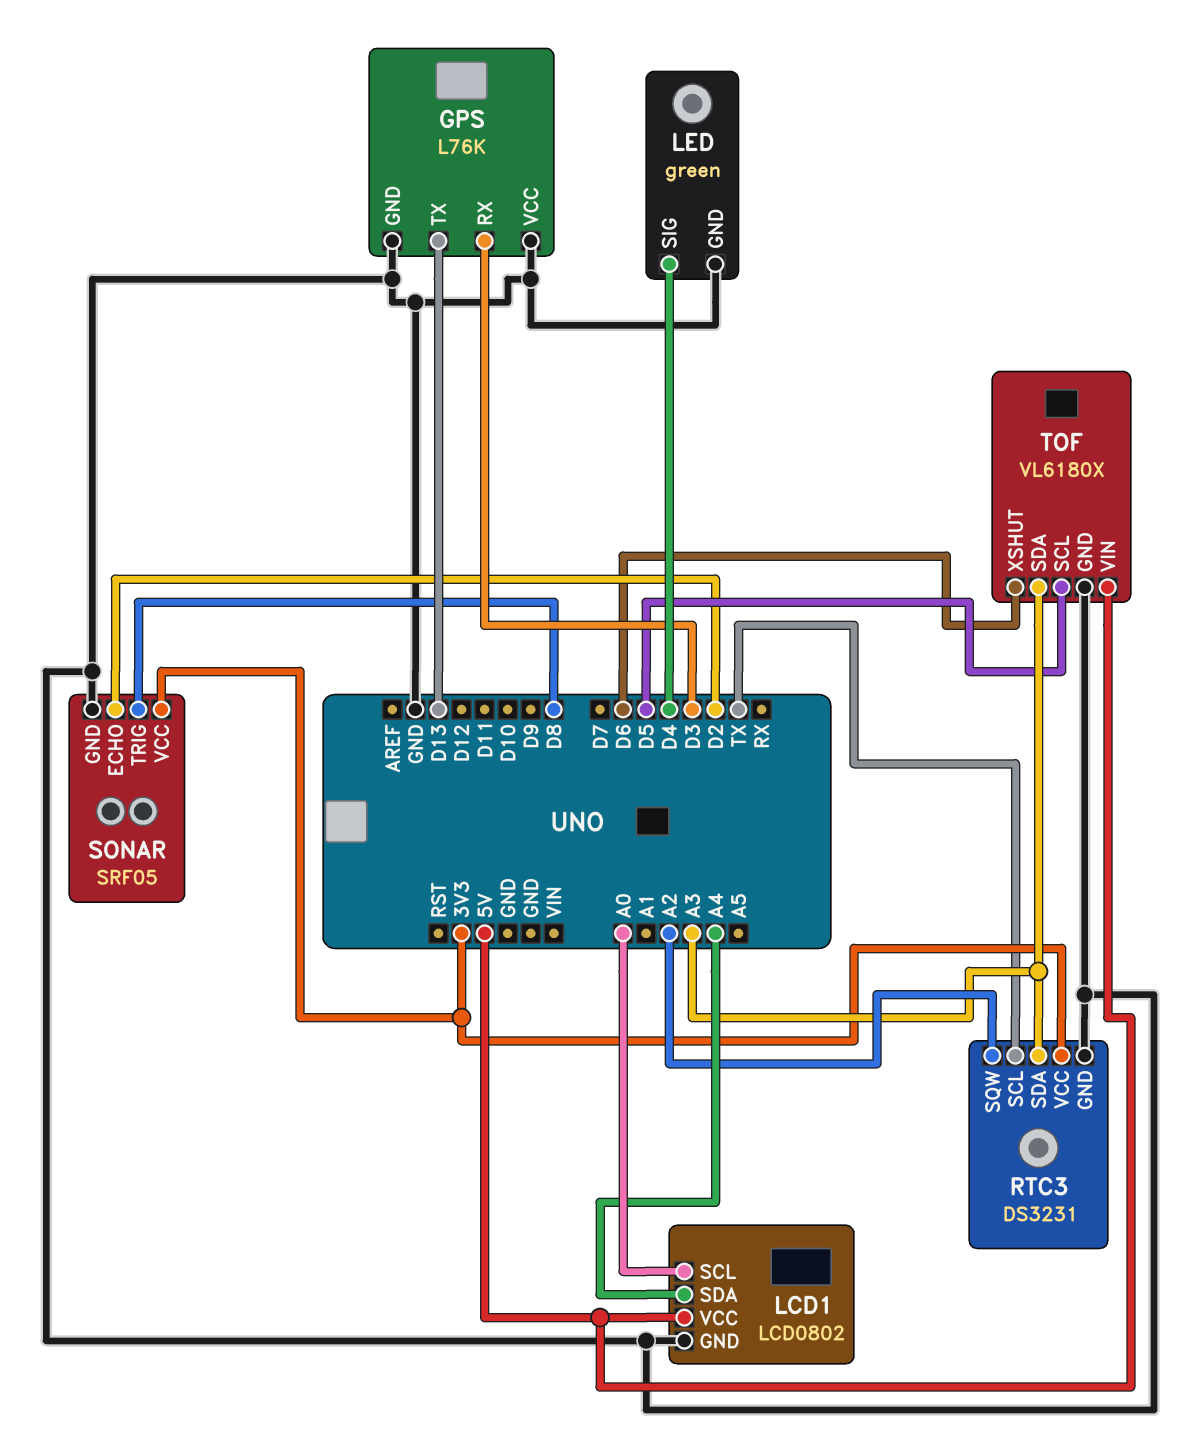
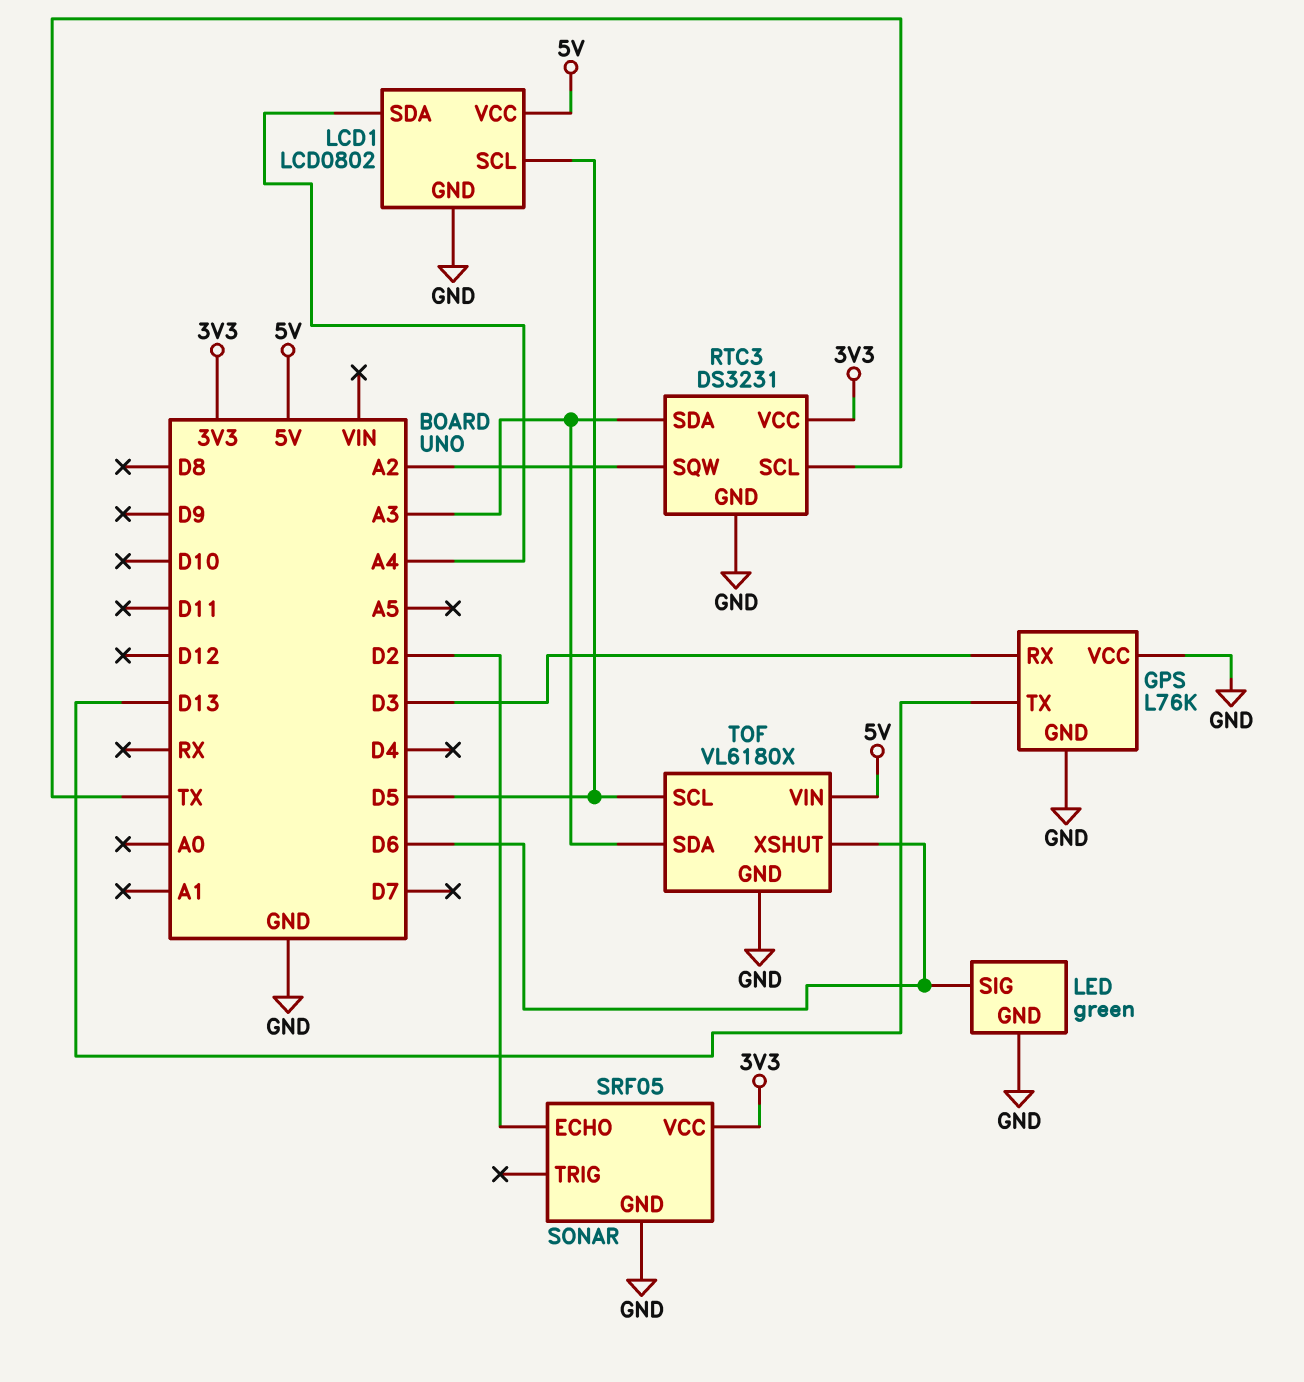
LCD1 pin SCL: A0 -> D5
LED pin SIG: D4 -> D6
SONAR pin TRIG: D8 -> none

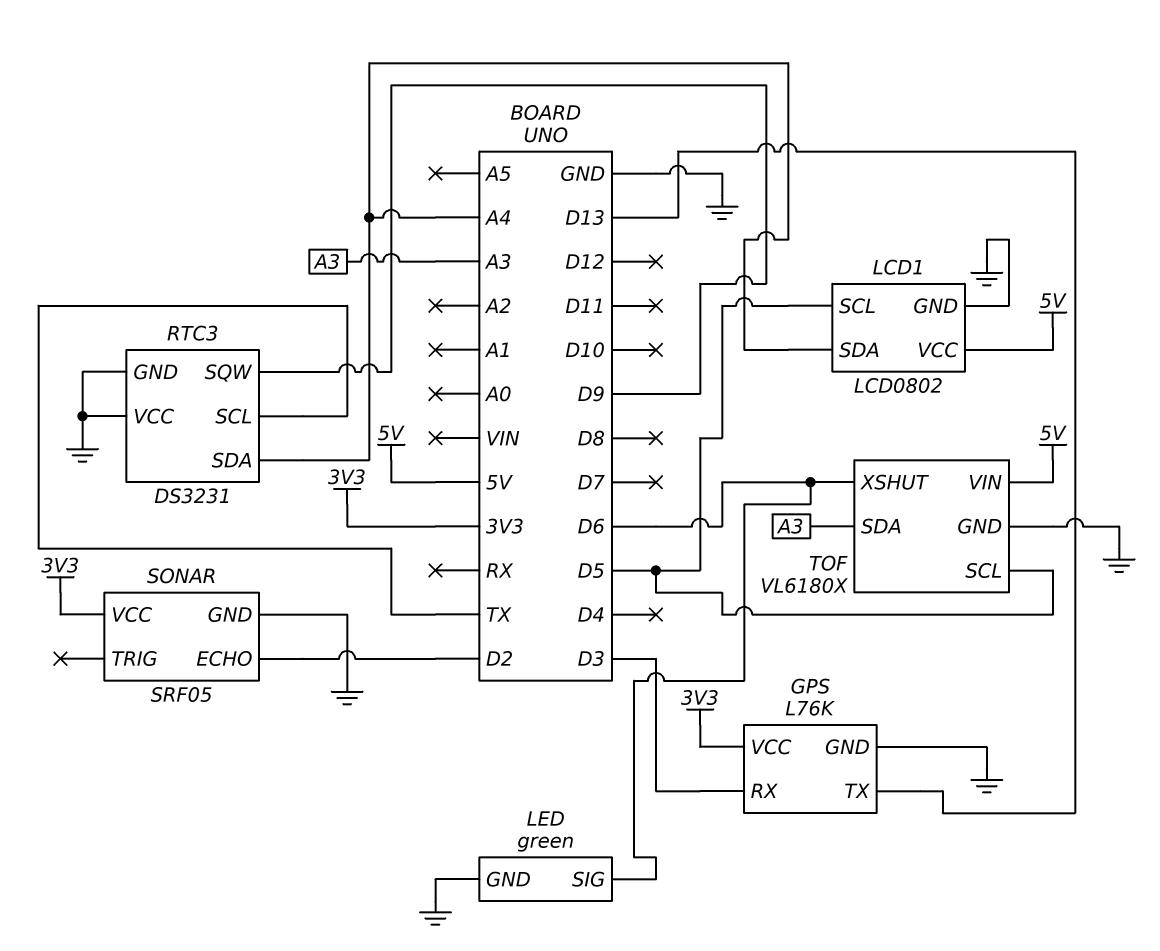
GPS pin VCC: GND -> 3V3
RTC3 pin SDA: A3 -> A4
RTC3 pin SQW: A2 -> D9
RTC3 pin VCC: 3V3 -> GND

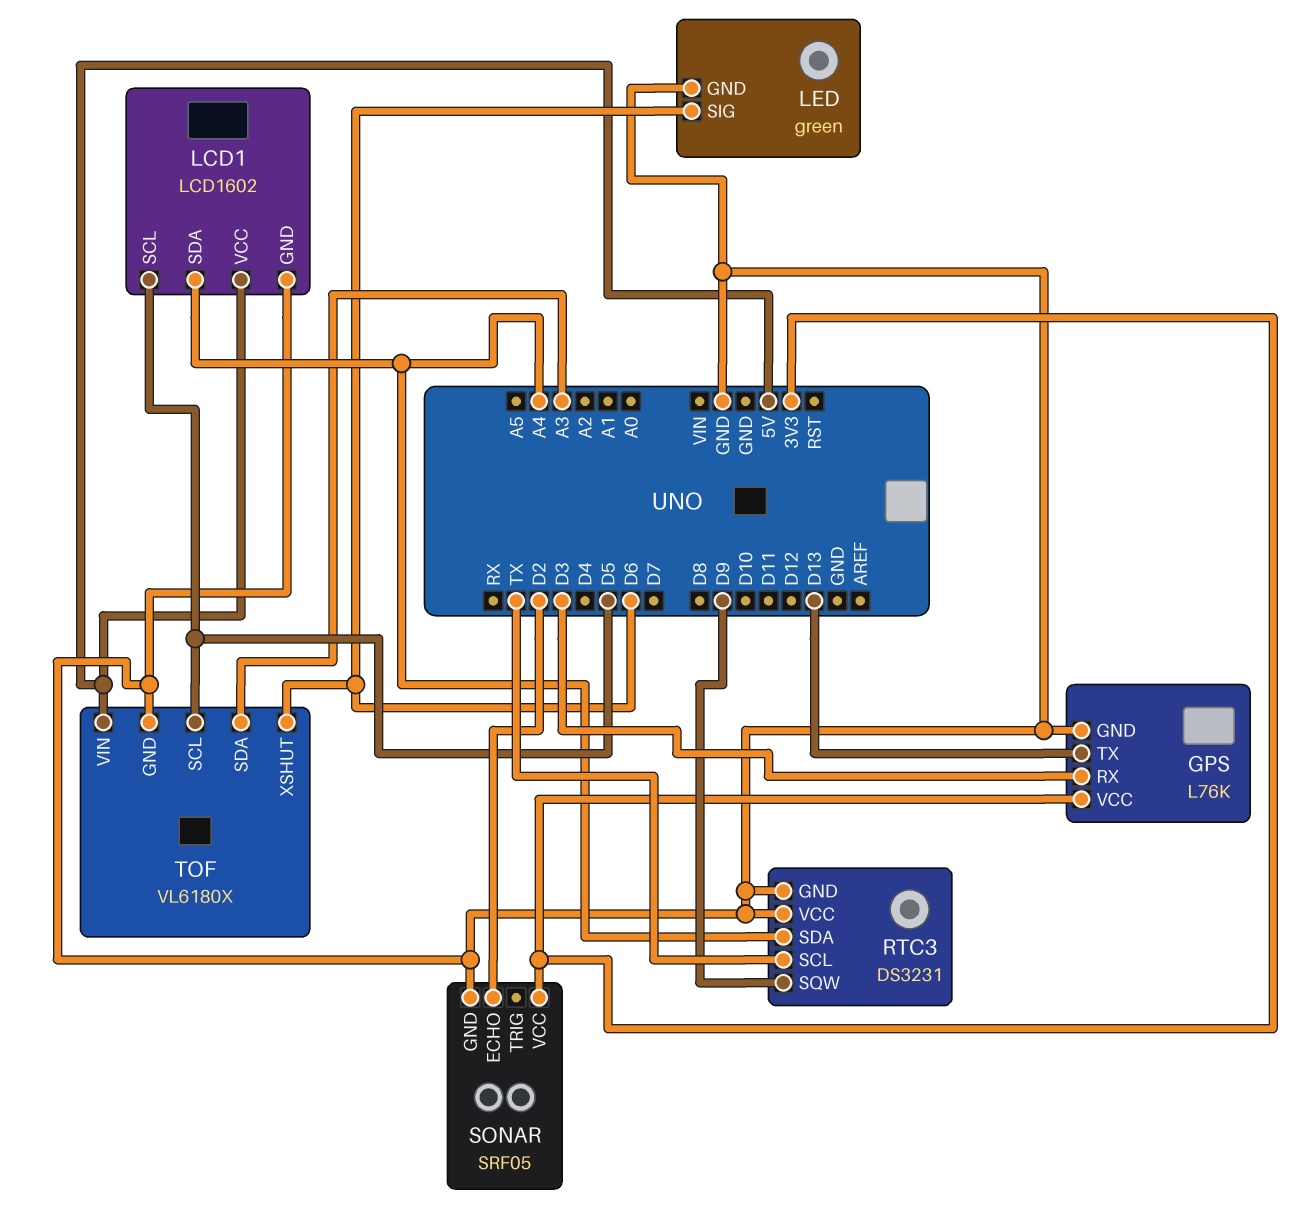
LCD1: LCD0802 -> LCD1602

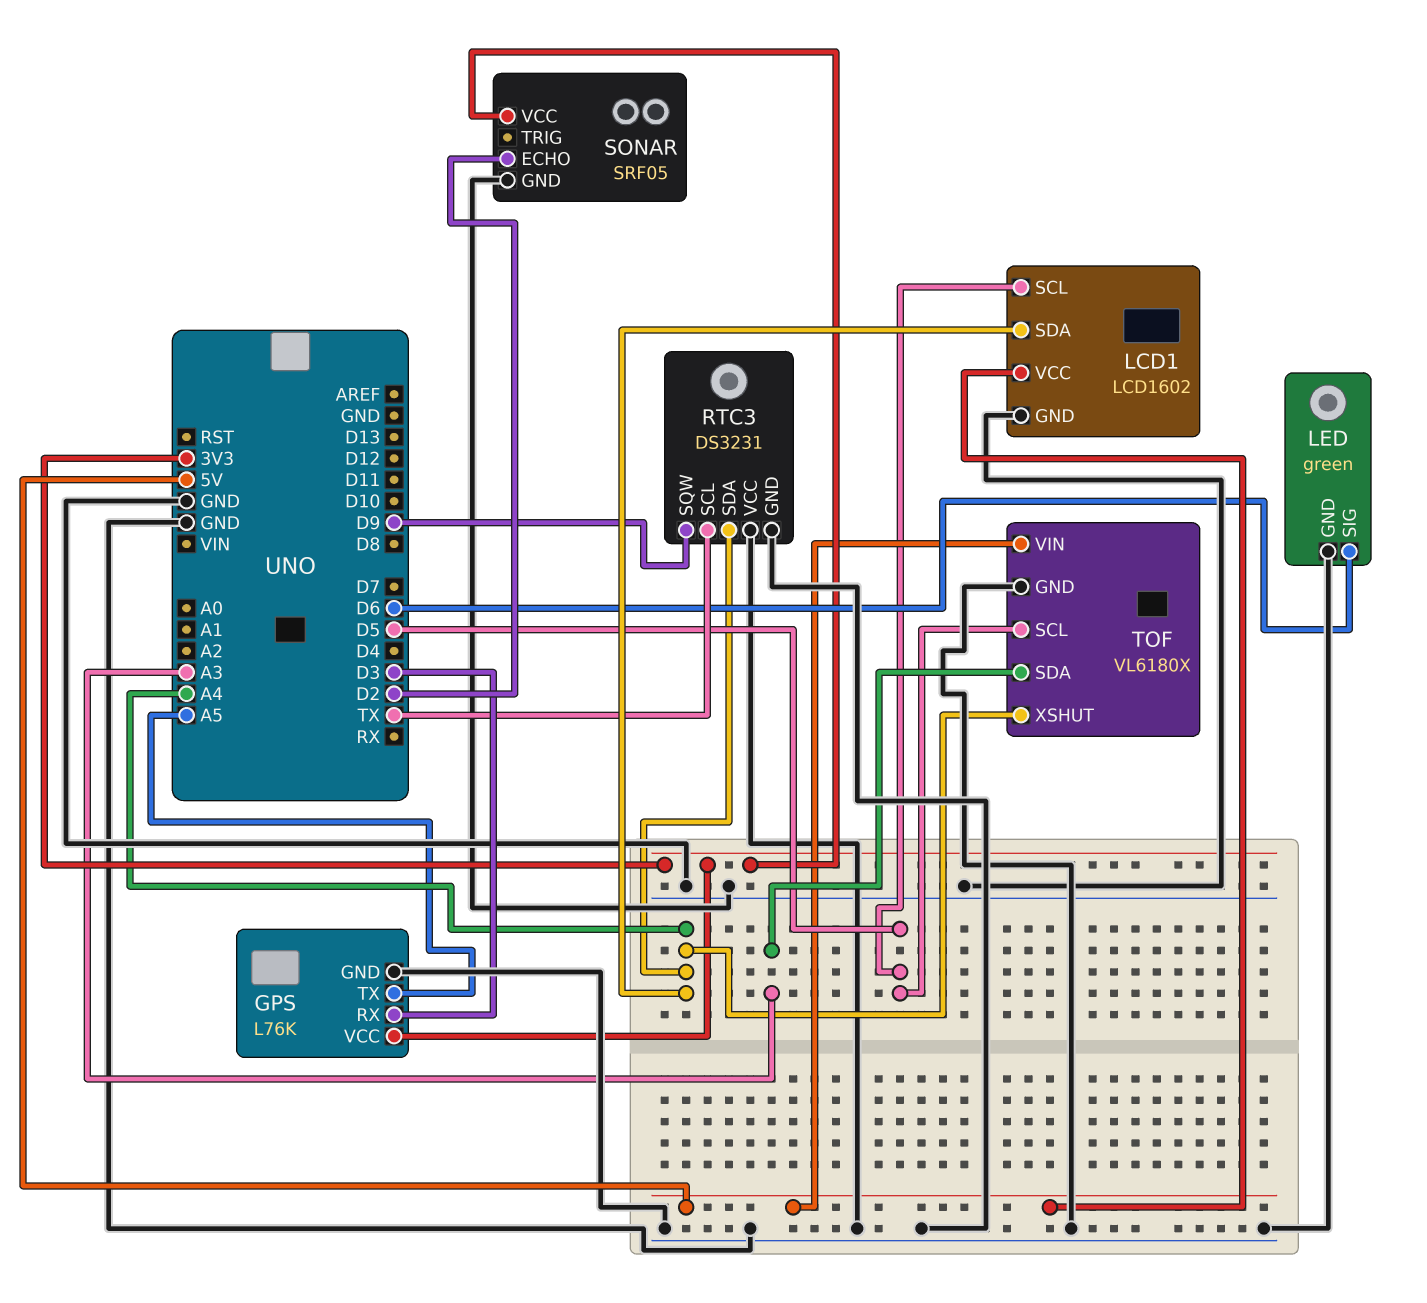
GPS pin TX: D13 -> A5
TOF pin XSHUT: D6 -> A4

